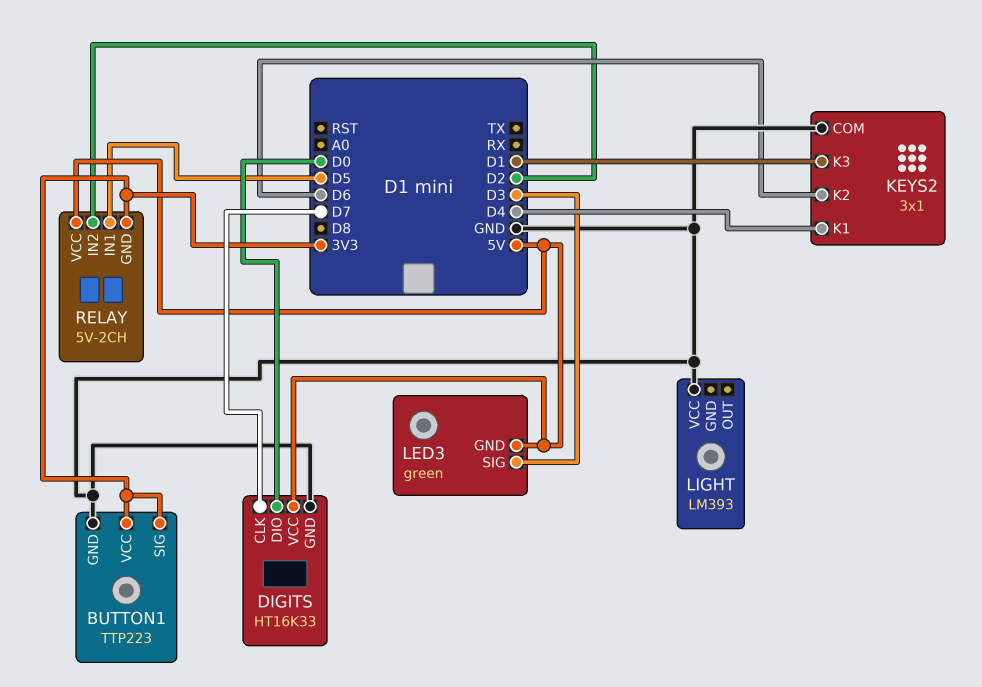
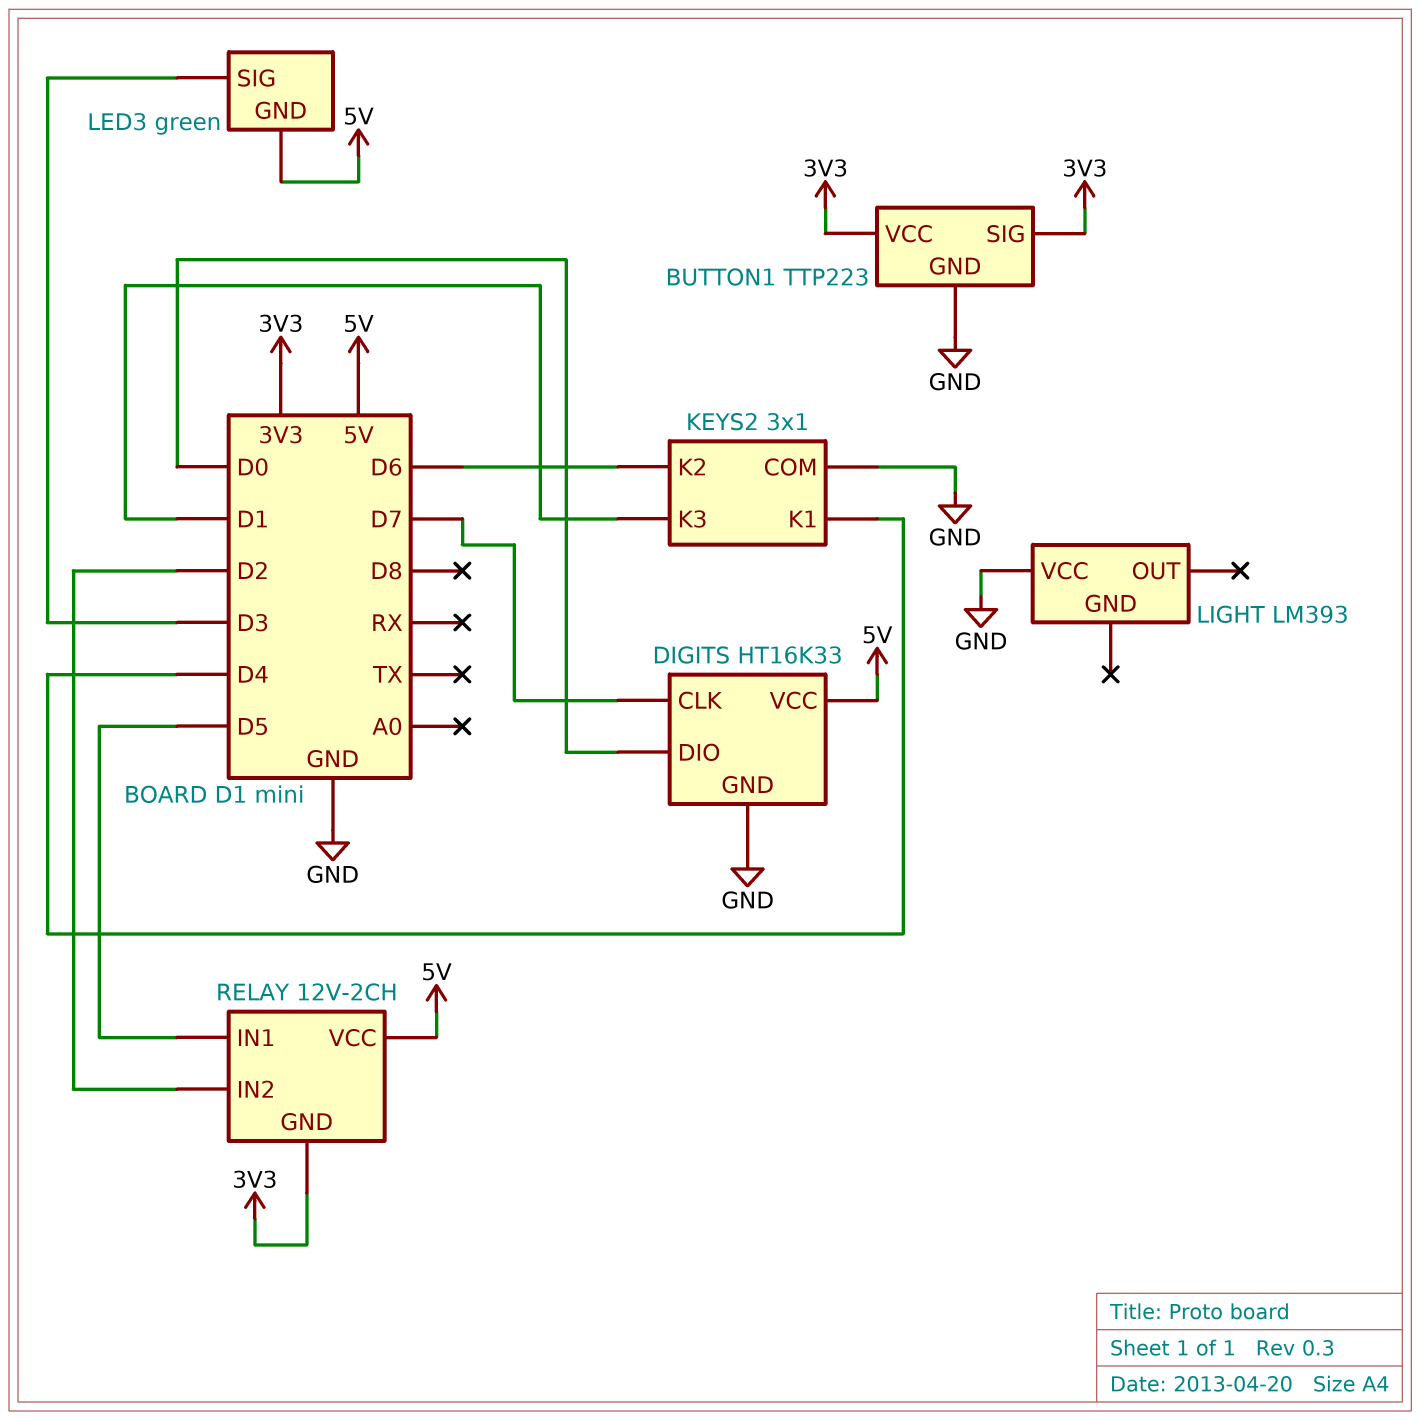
RELAY: 5V-2CH -> 12V-2CH

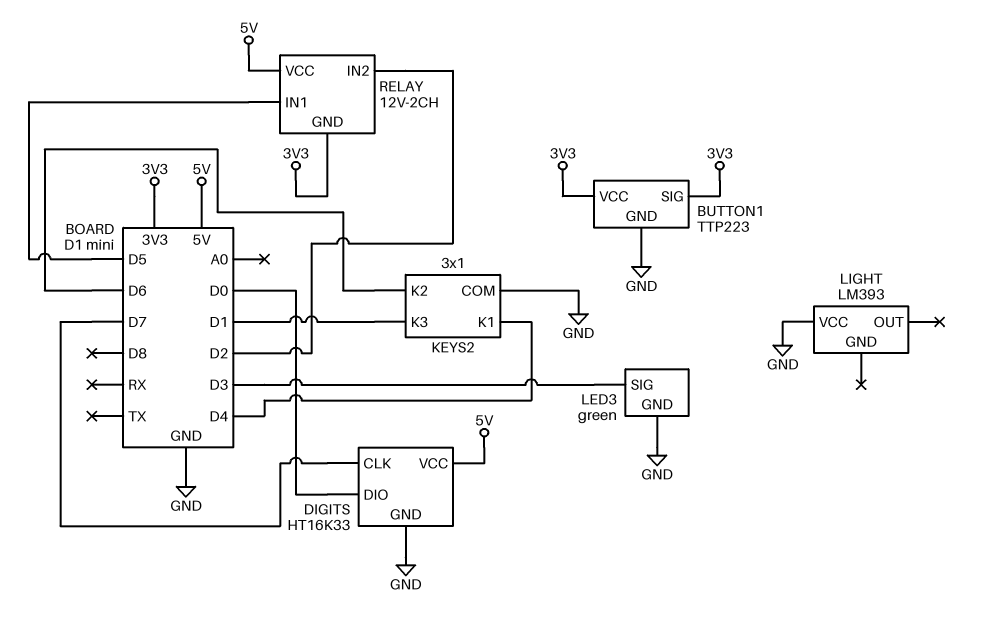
LED3 pin GND: 5V -> GND

